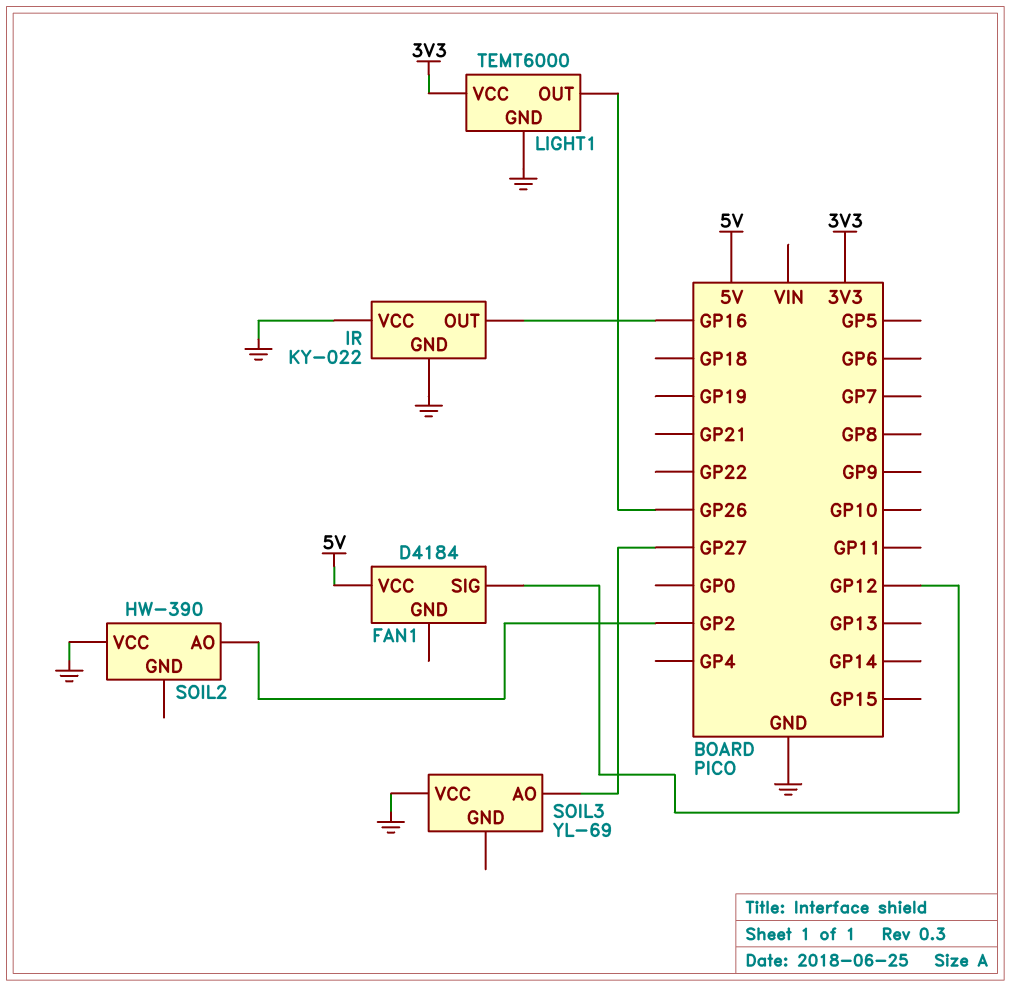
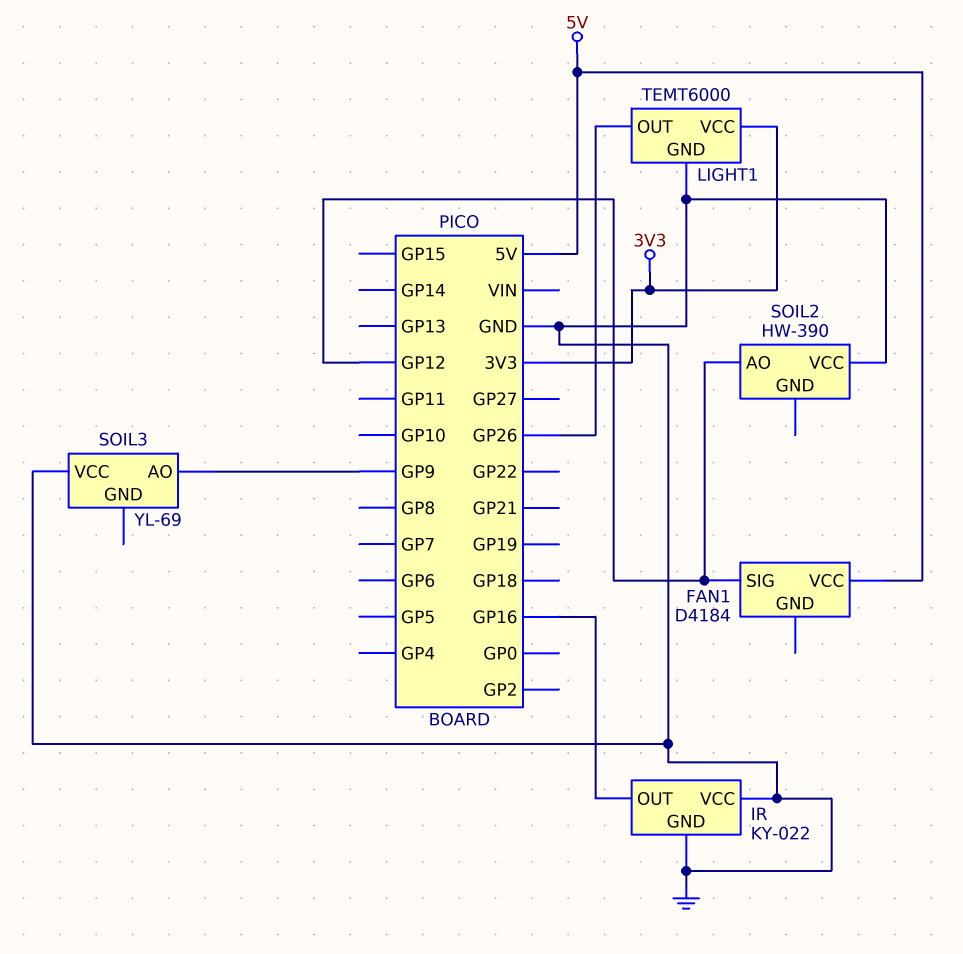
SOIL2 pin AO: GP2 -> GP12
SOIL3 pin AO: GP27 -> GP9

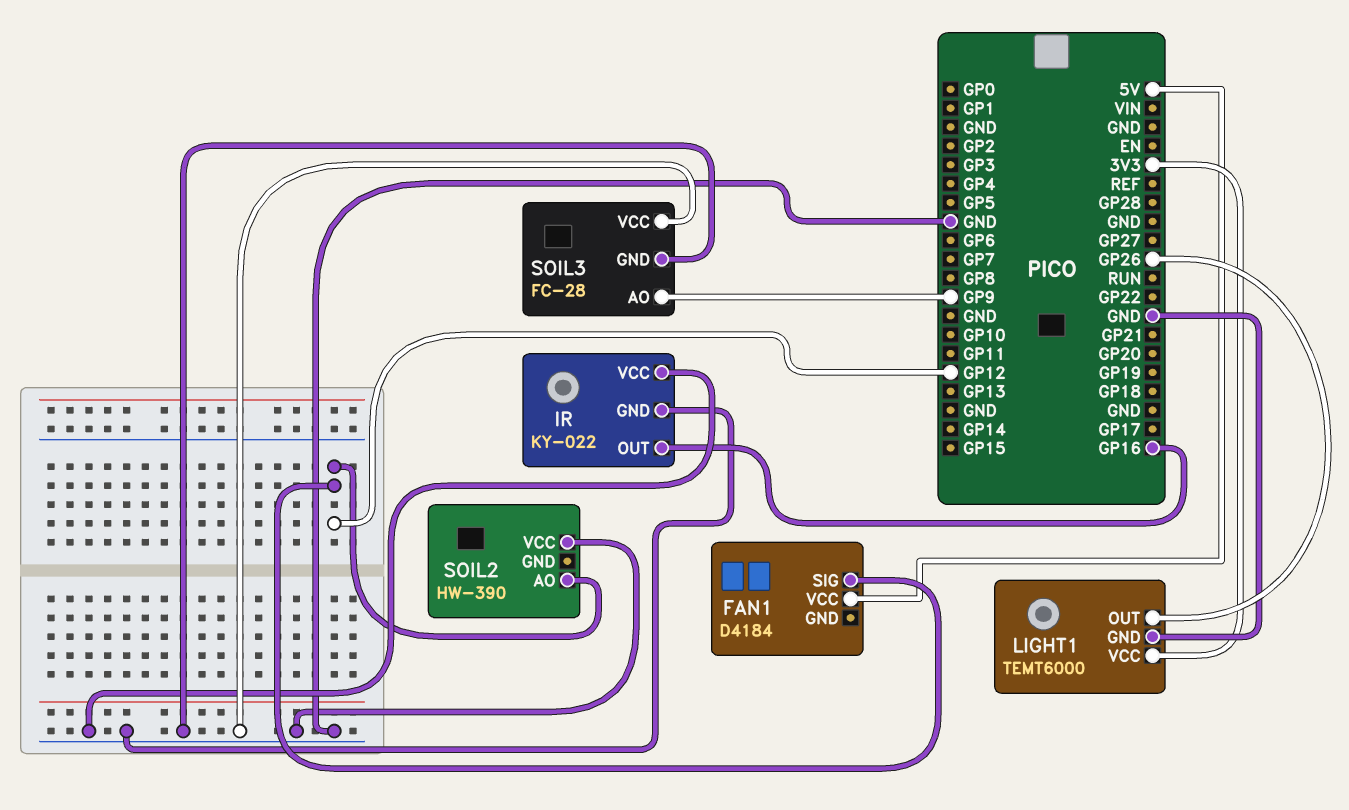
SOIL3: YL-69 -> FC-28
SOIL3 pin GND: none -> GND

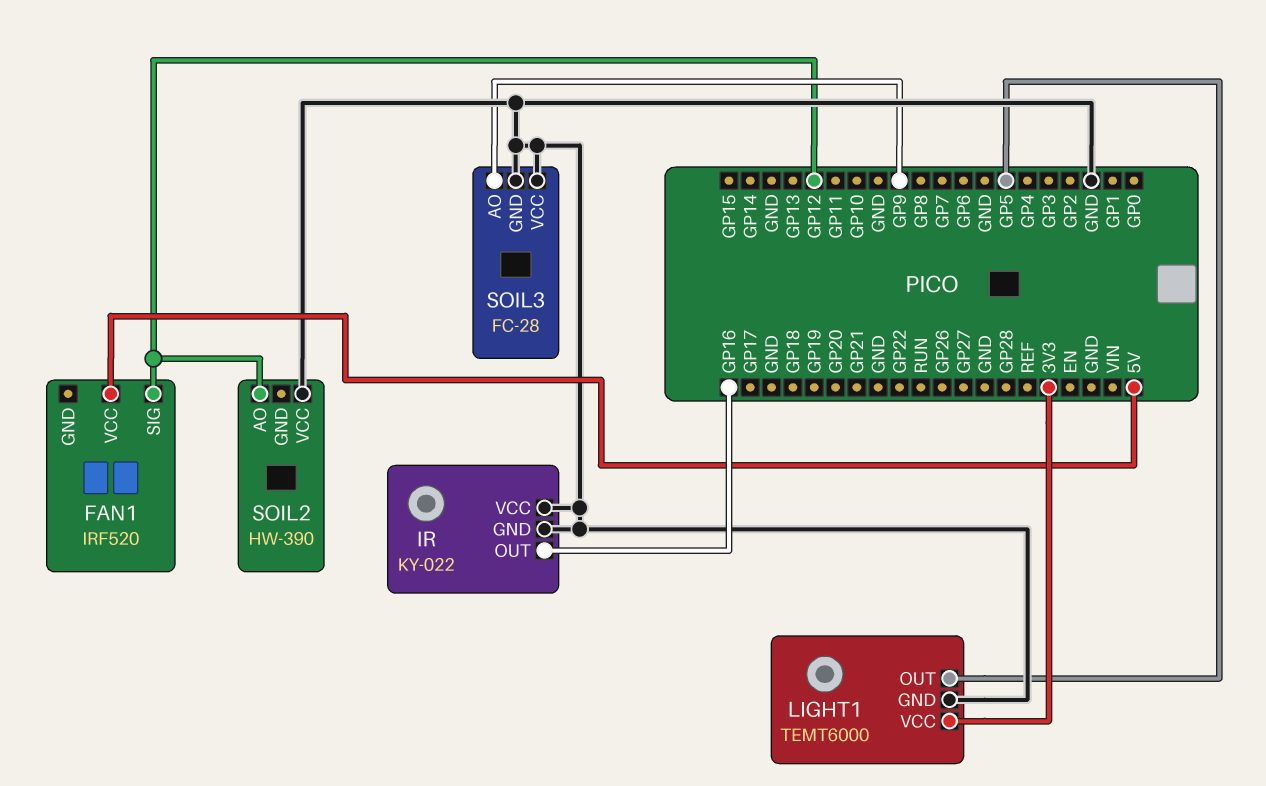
FAN1: D4184 -> IRF520
LIGHT1 pin OUT: GP26 -> GP5

